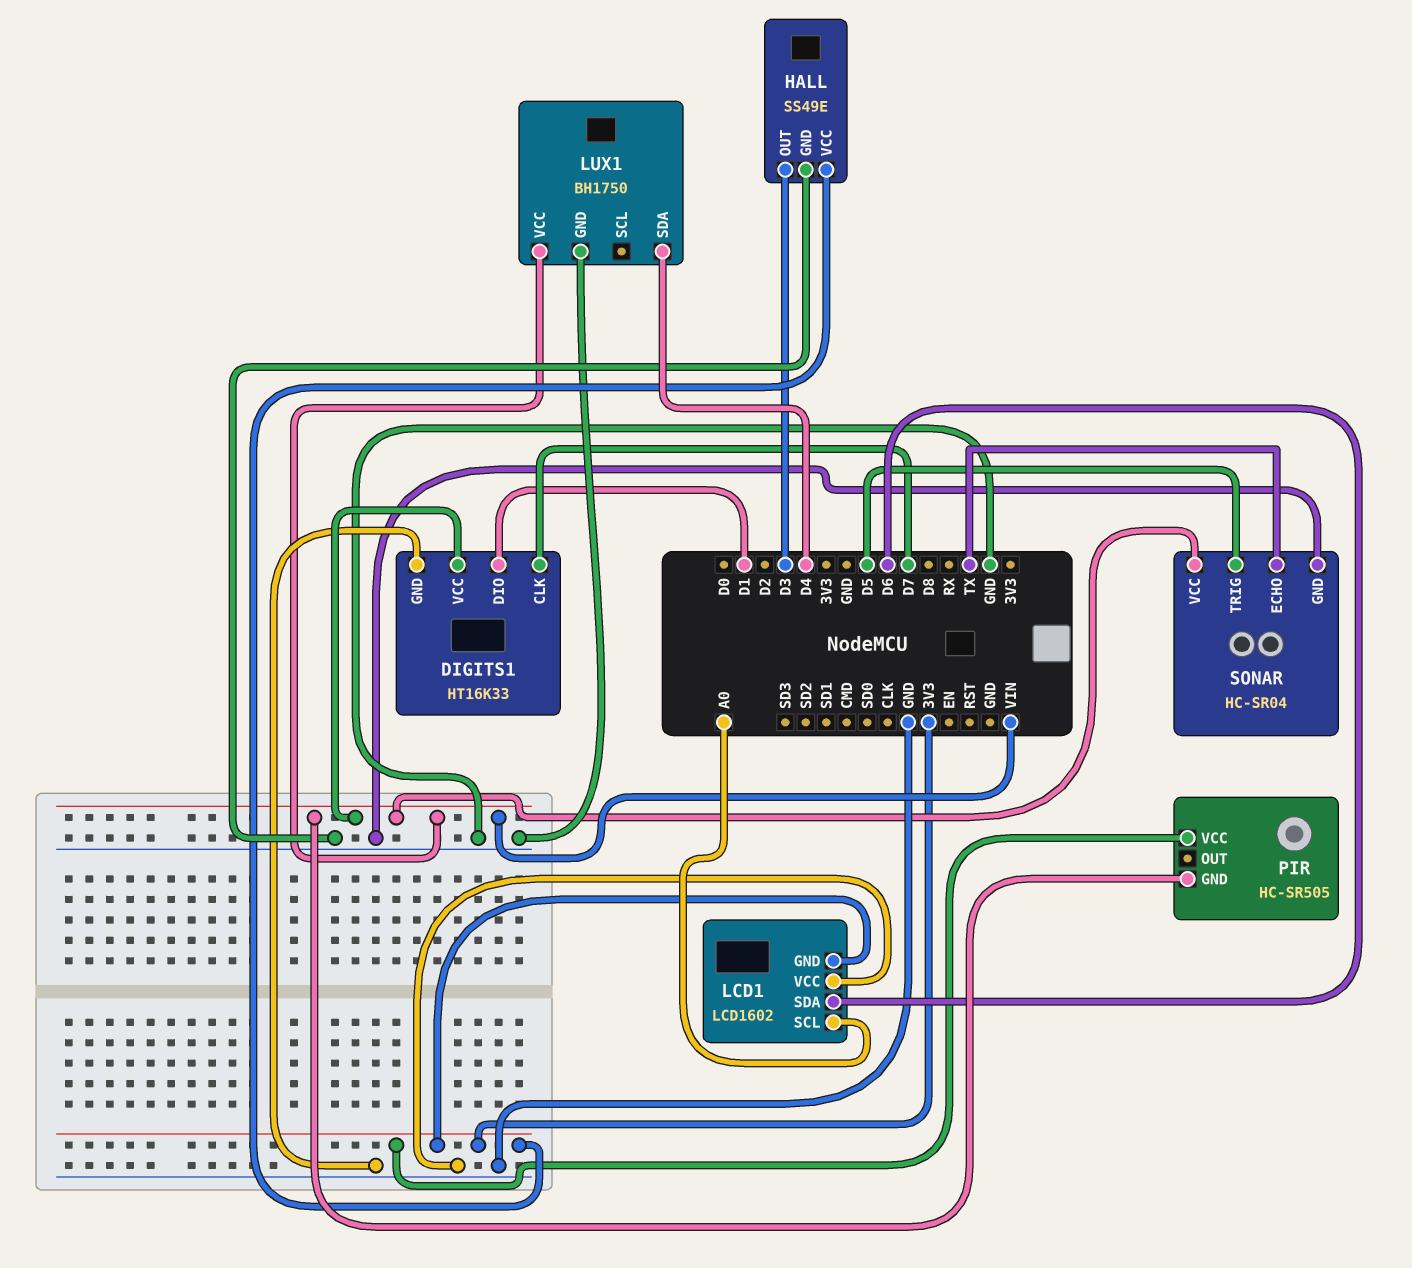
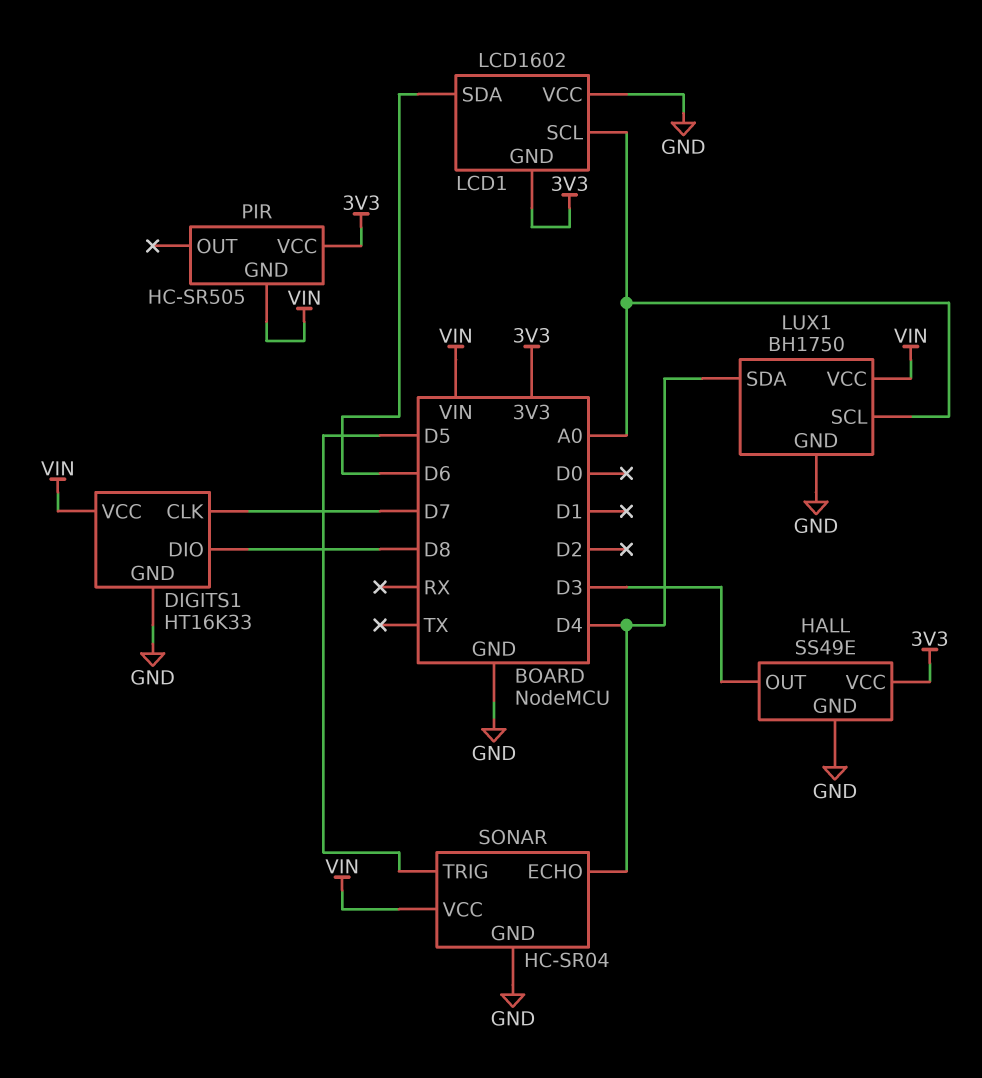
DIGITS1 pin DIO: D1 -> D8
LUX1 pin SCL: none -> A0
SONAR pin ECHO: TX -> D4

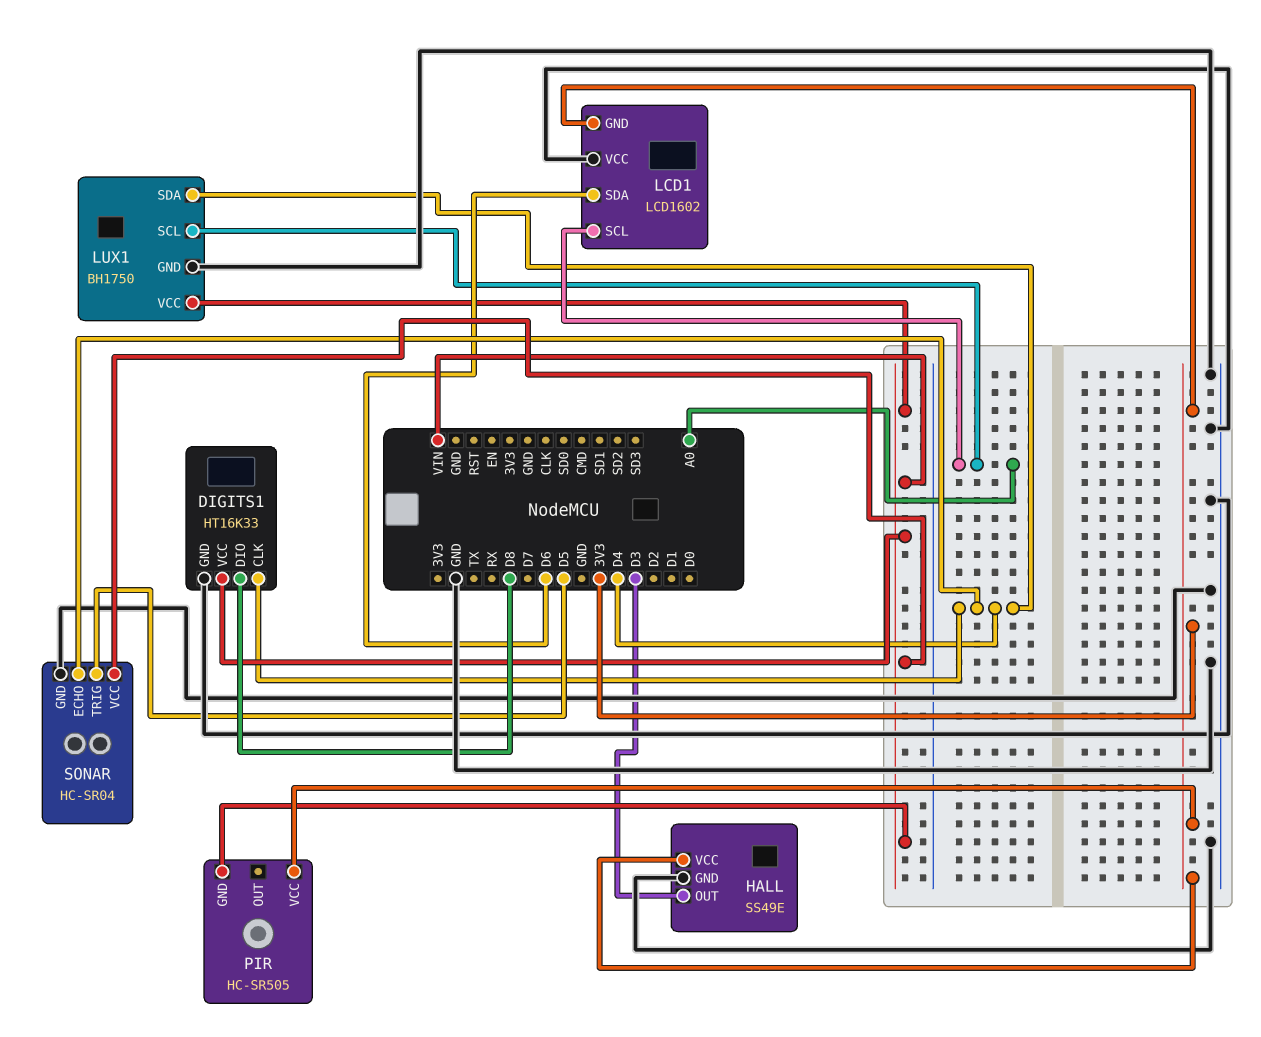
DIGITS1 pin CLK: D7 -> D4

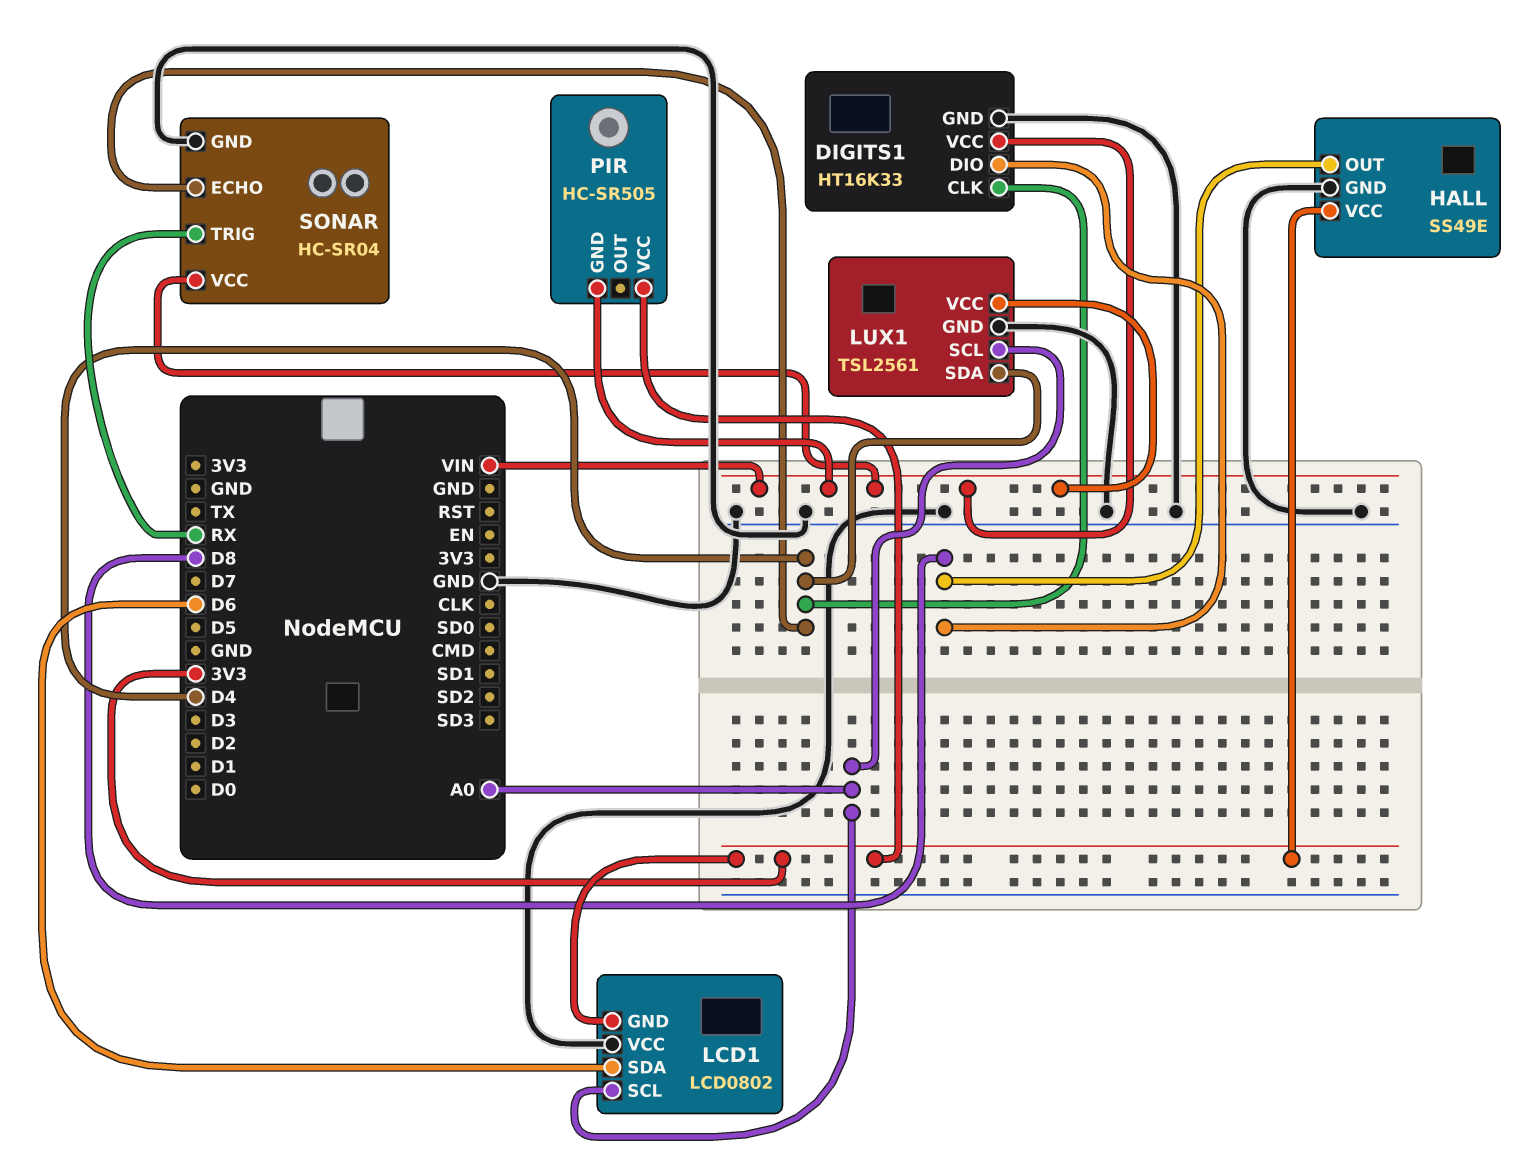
HALL pin OUT: D3 -> D8
LCD1: LCD1602 -> LCD0802
LUX1: BH1750 -> TSL2561
SONAR pin TRIG: D5 -> RX

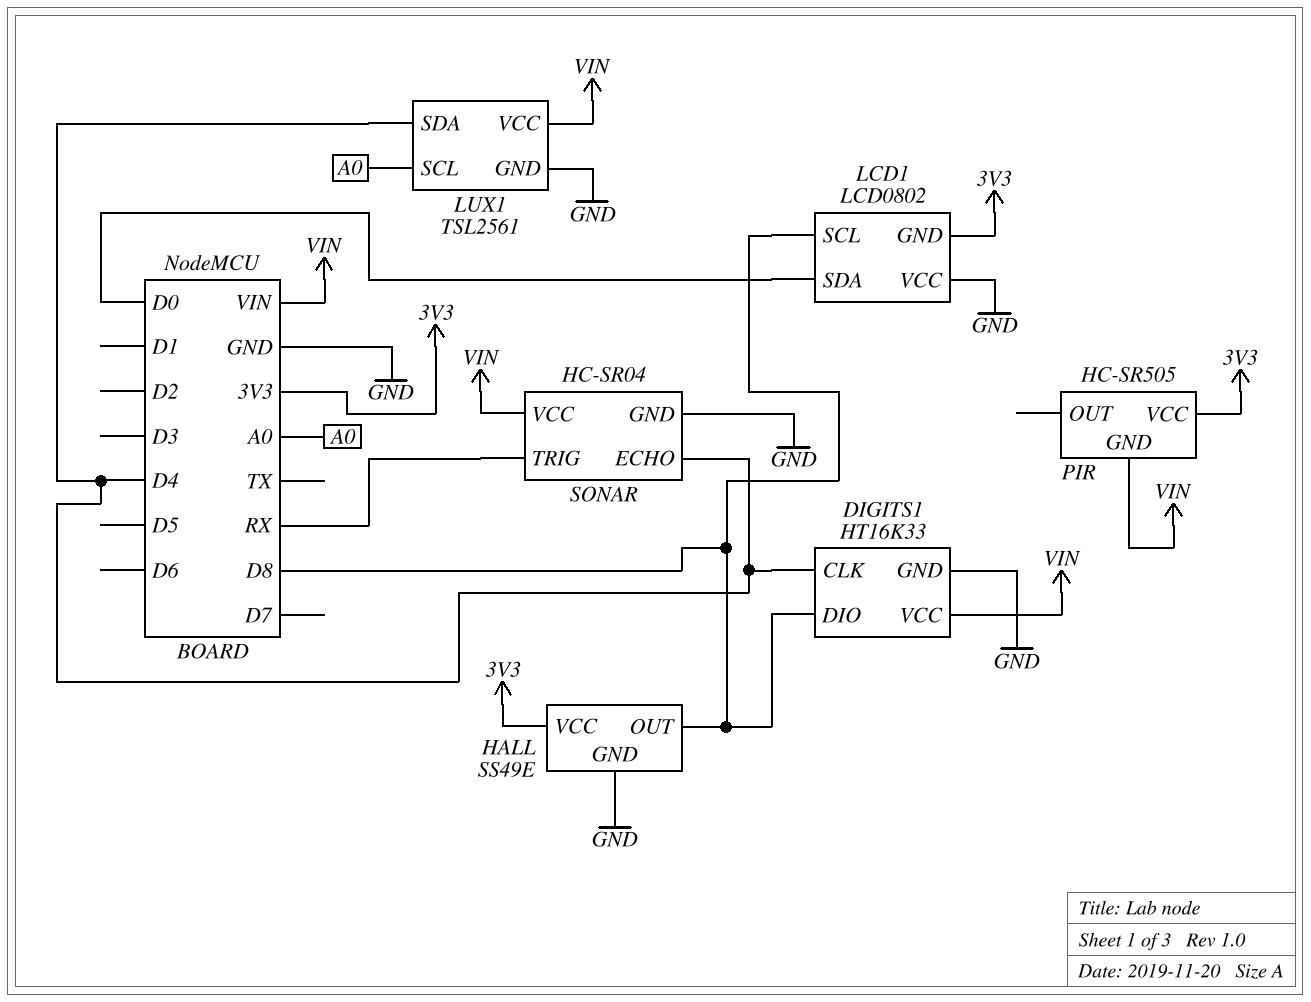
LCD1 pin SCL: A0 -> D8
LCD1 pin SDA: D6 -> D0

